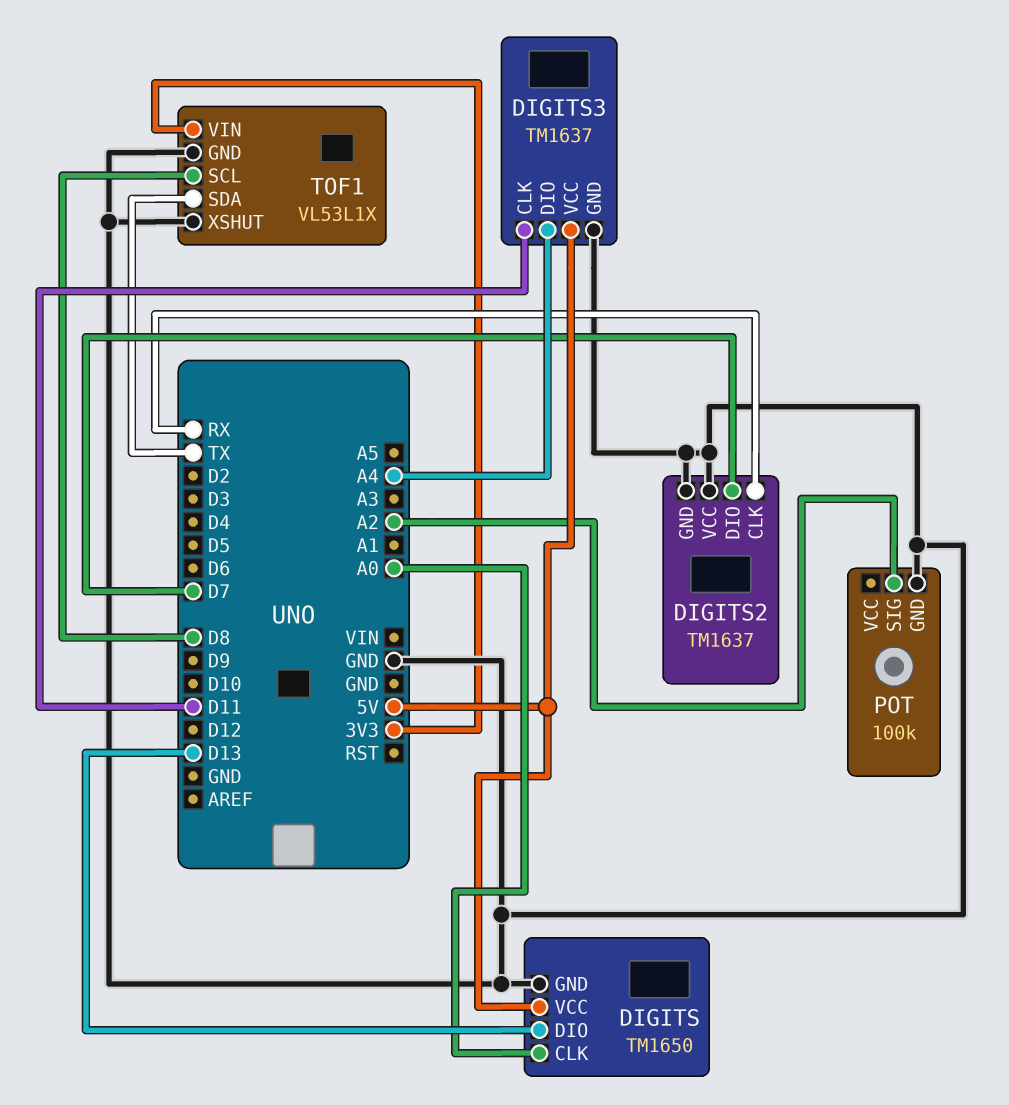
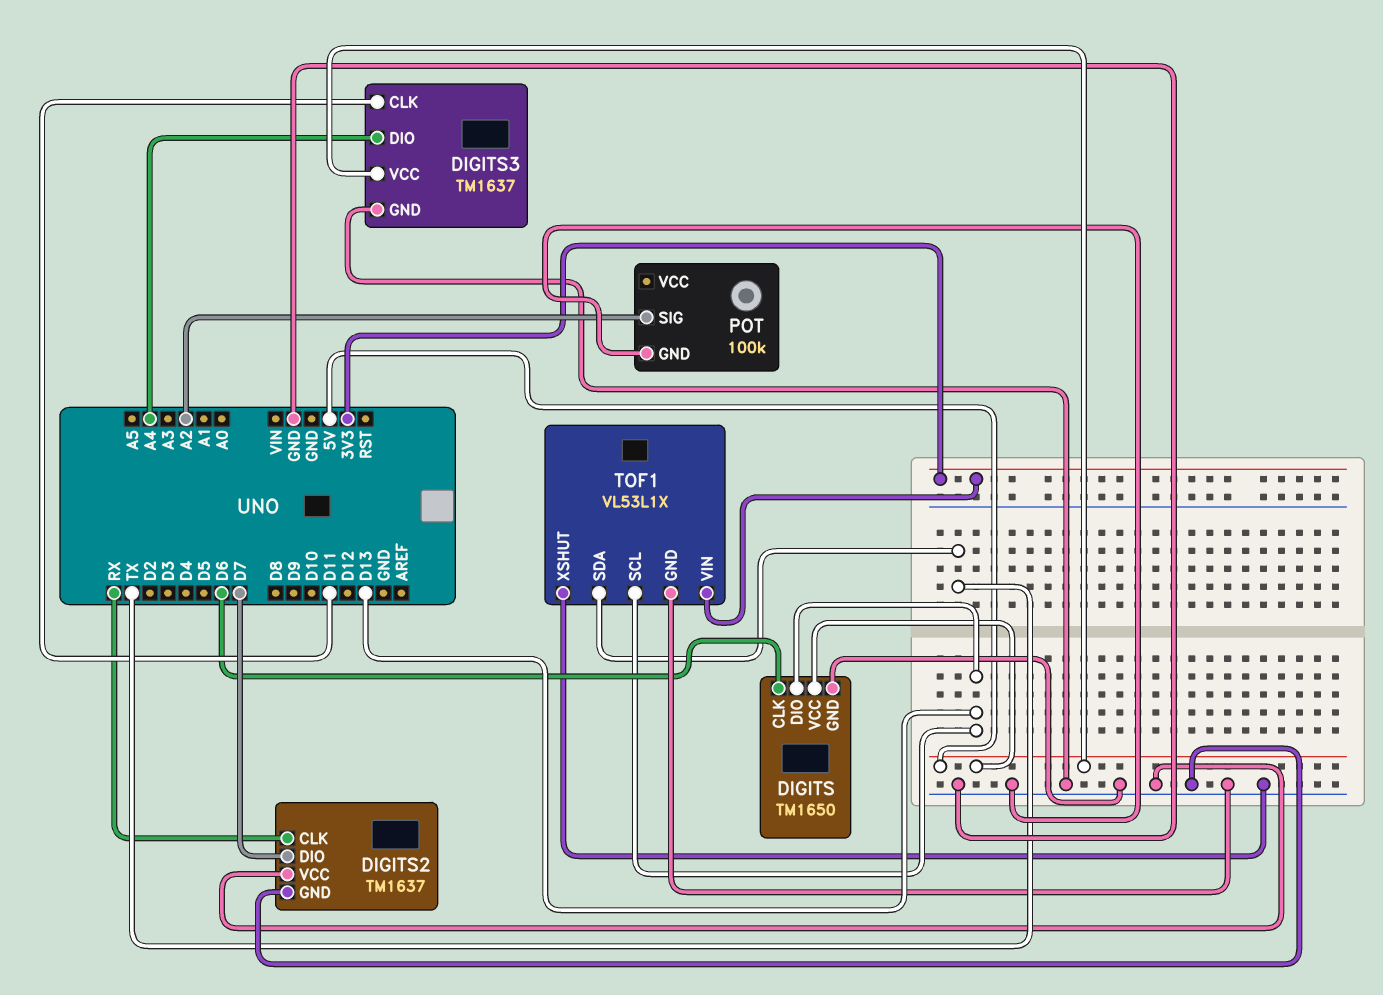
DIGITS pin CLK: A0 -> D6
TOF1 pin SCL: D8 -> D13

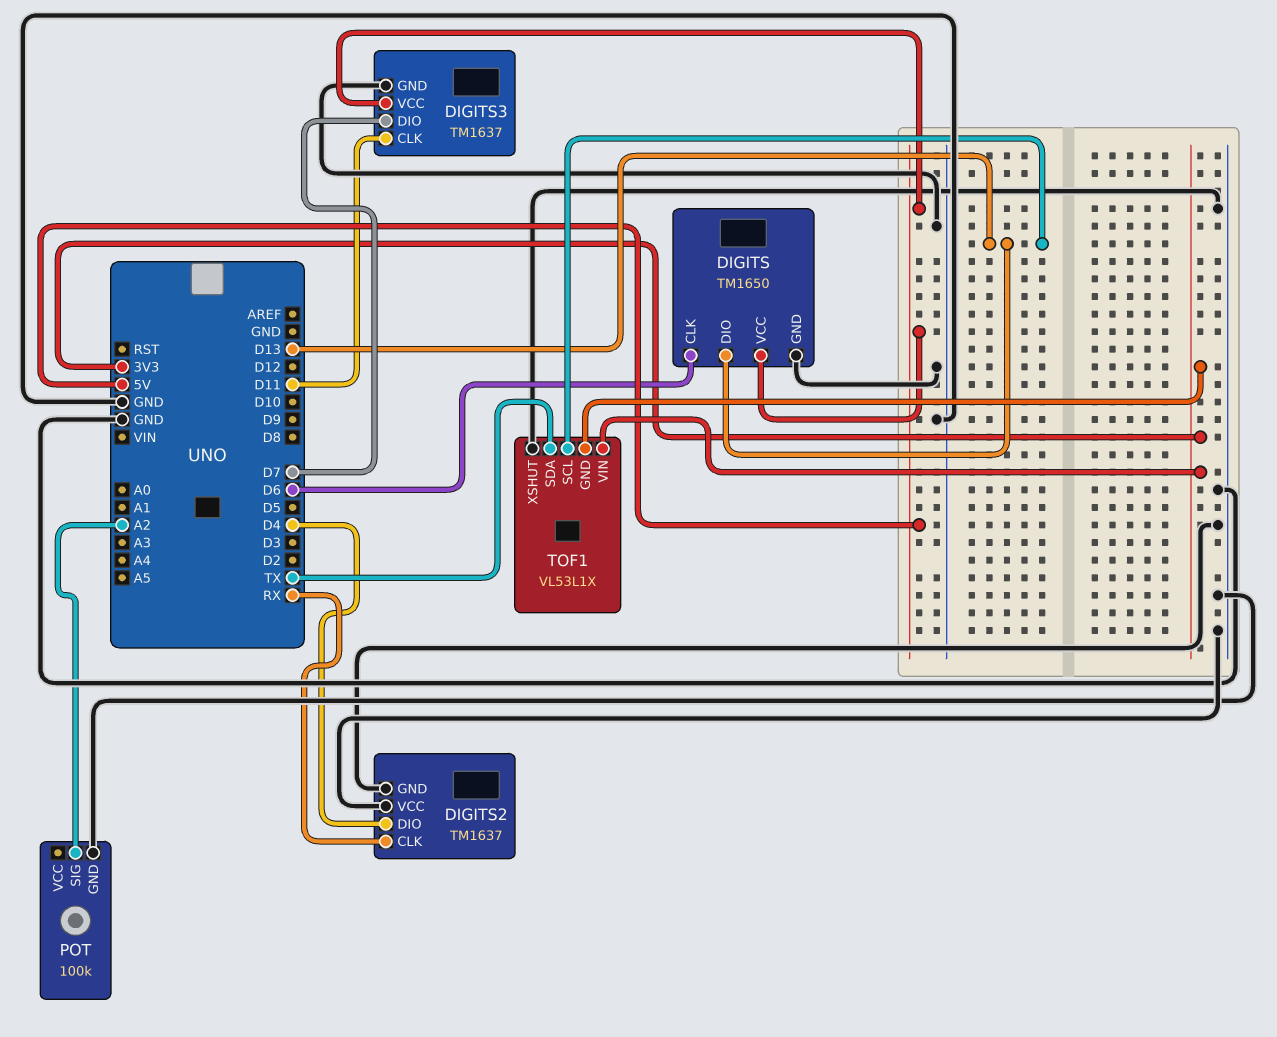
DIGITS2 pin DIO: D7 -> D4
DIGITS3 pin DIO: A4 -> D7
TOF1 pin GND: GND -> 3V3

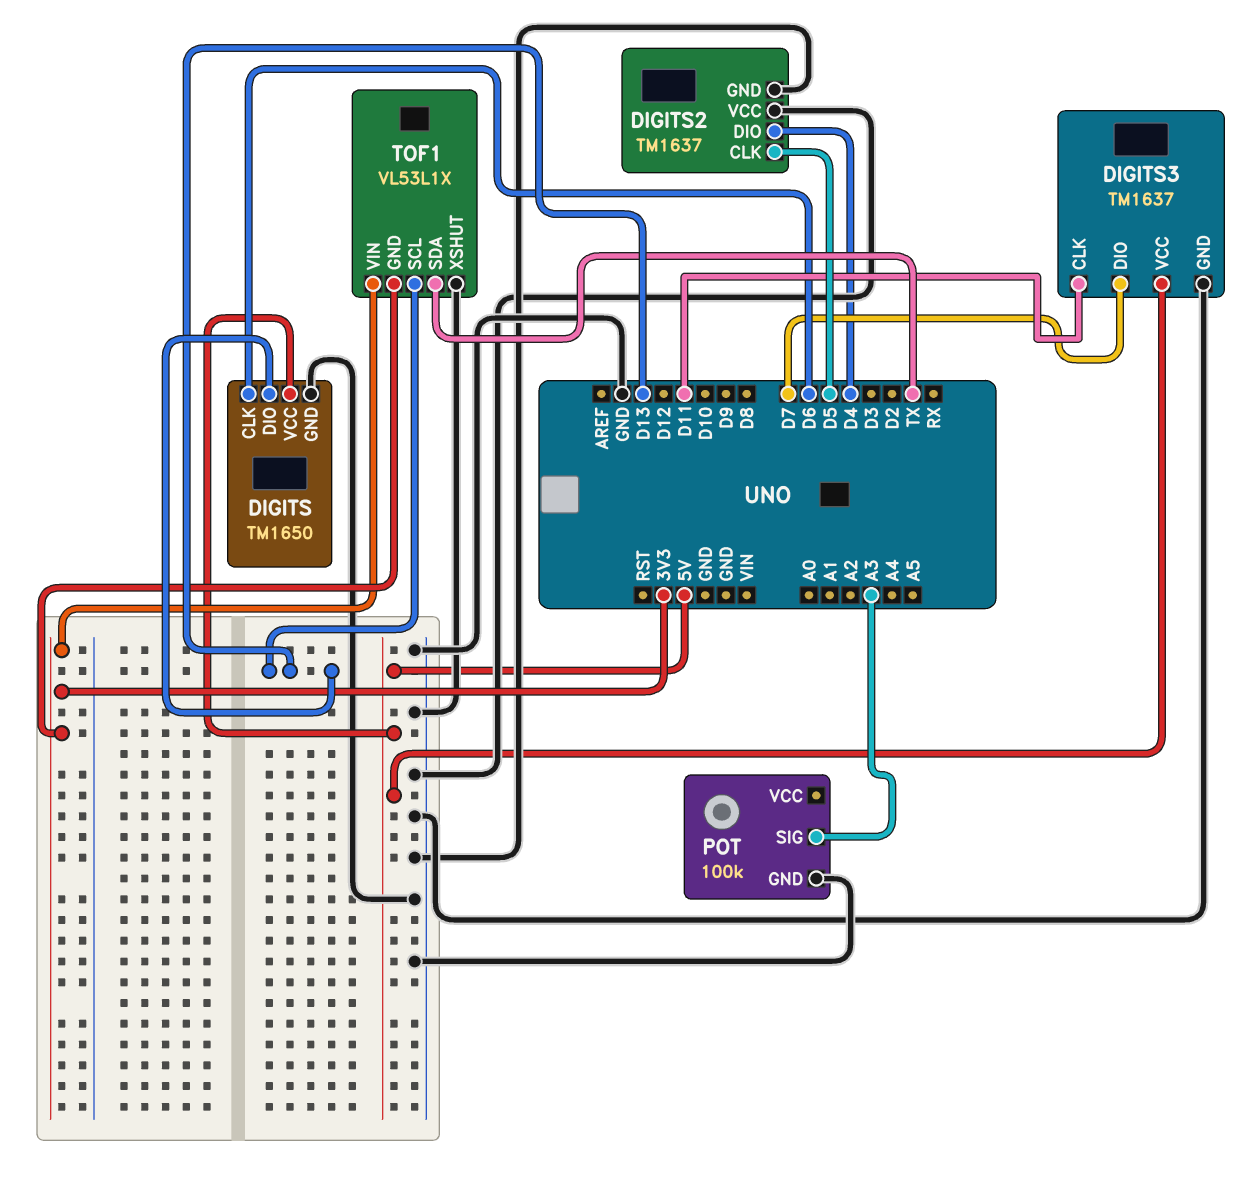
DIGITS2 pin CLK: RX -> D5
POT pin SIG: A2 -> A3

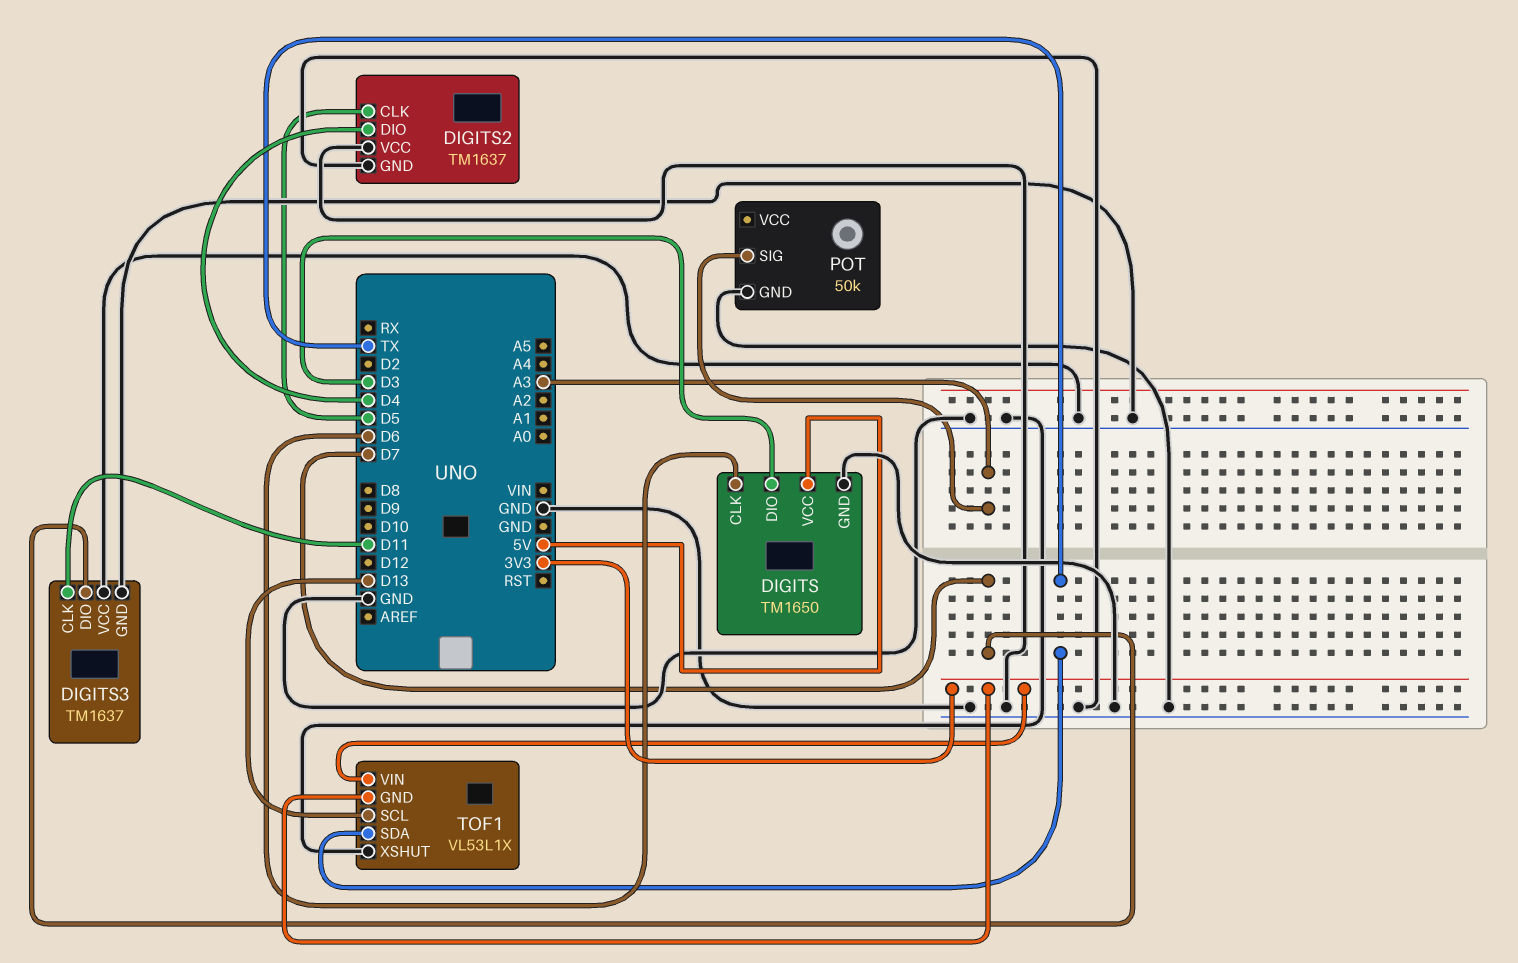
DIGITS pin DIO: D13 -> D3
DIGITS3 pin VCC: 5V -> GND
POT: 100k -> 50k

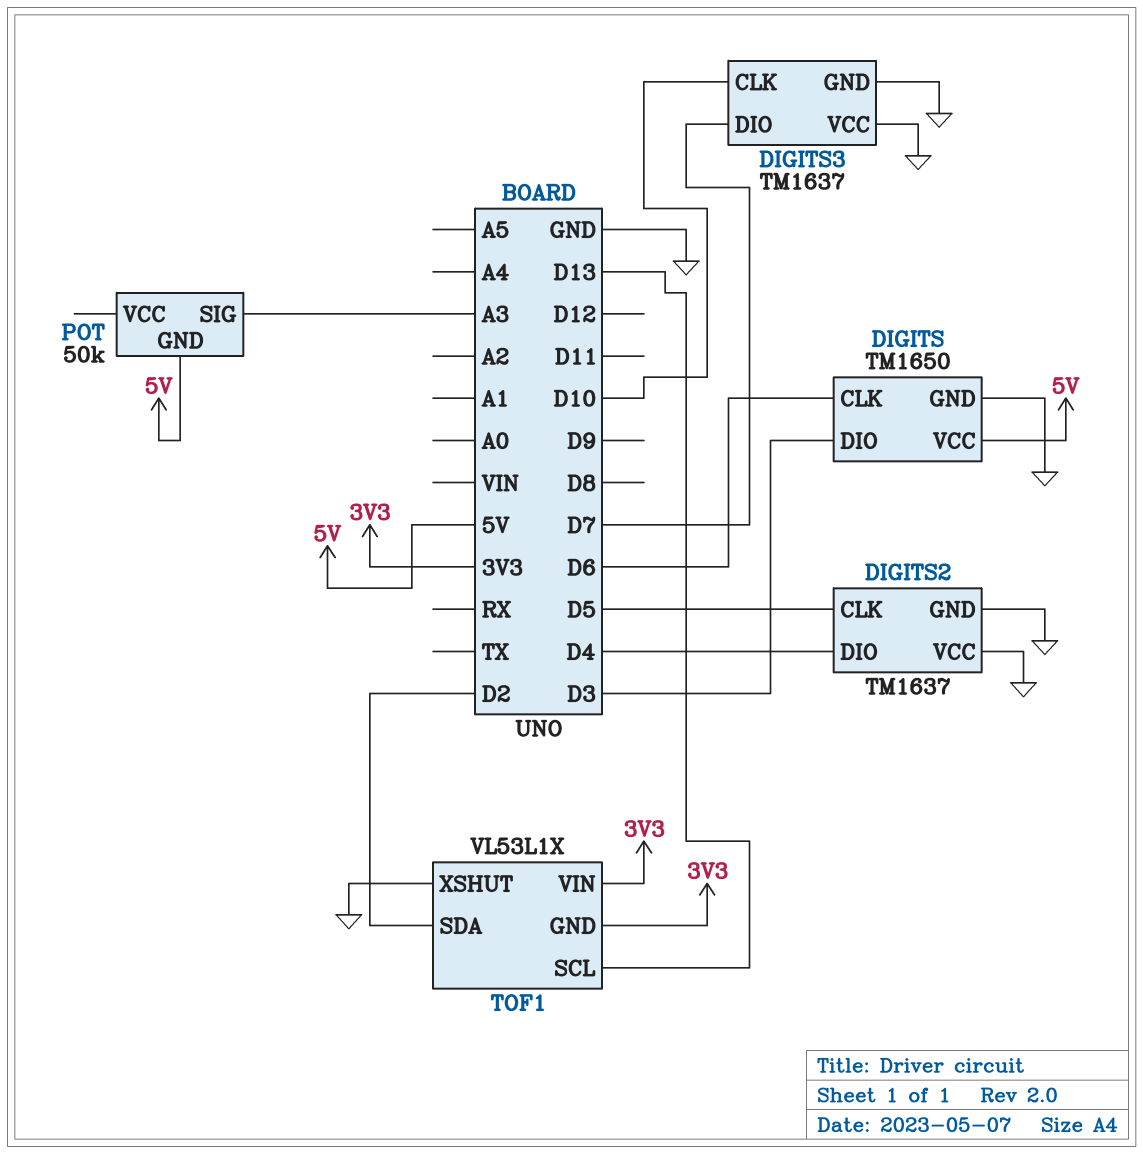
DIGITS3 pin CLK: D11 -> D10
POT pin GND: GND -> 5V
TOF1 pin SDA: TX -> D2

